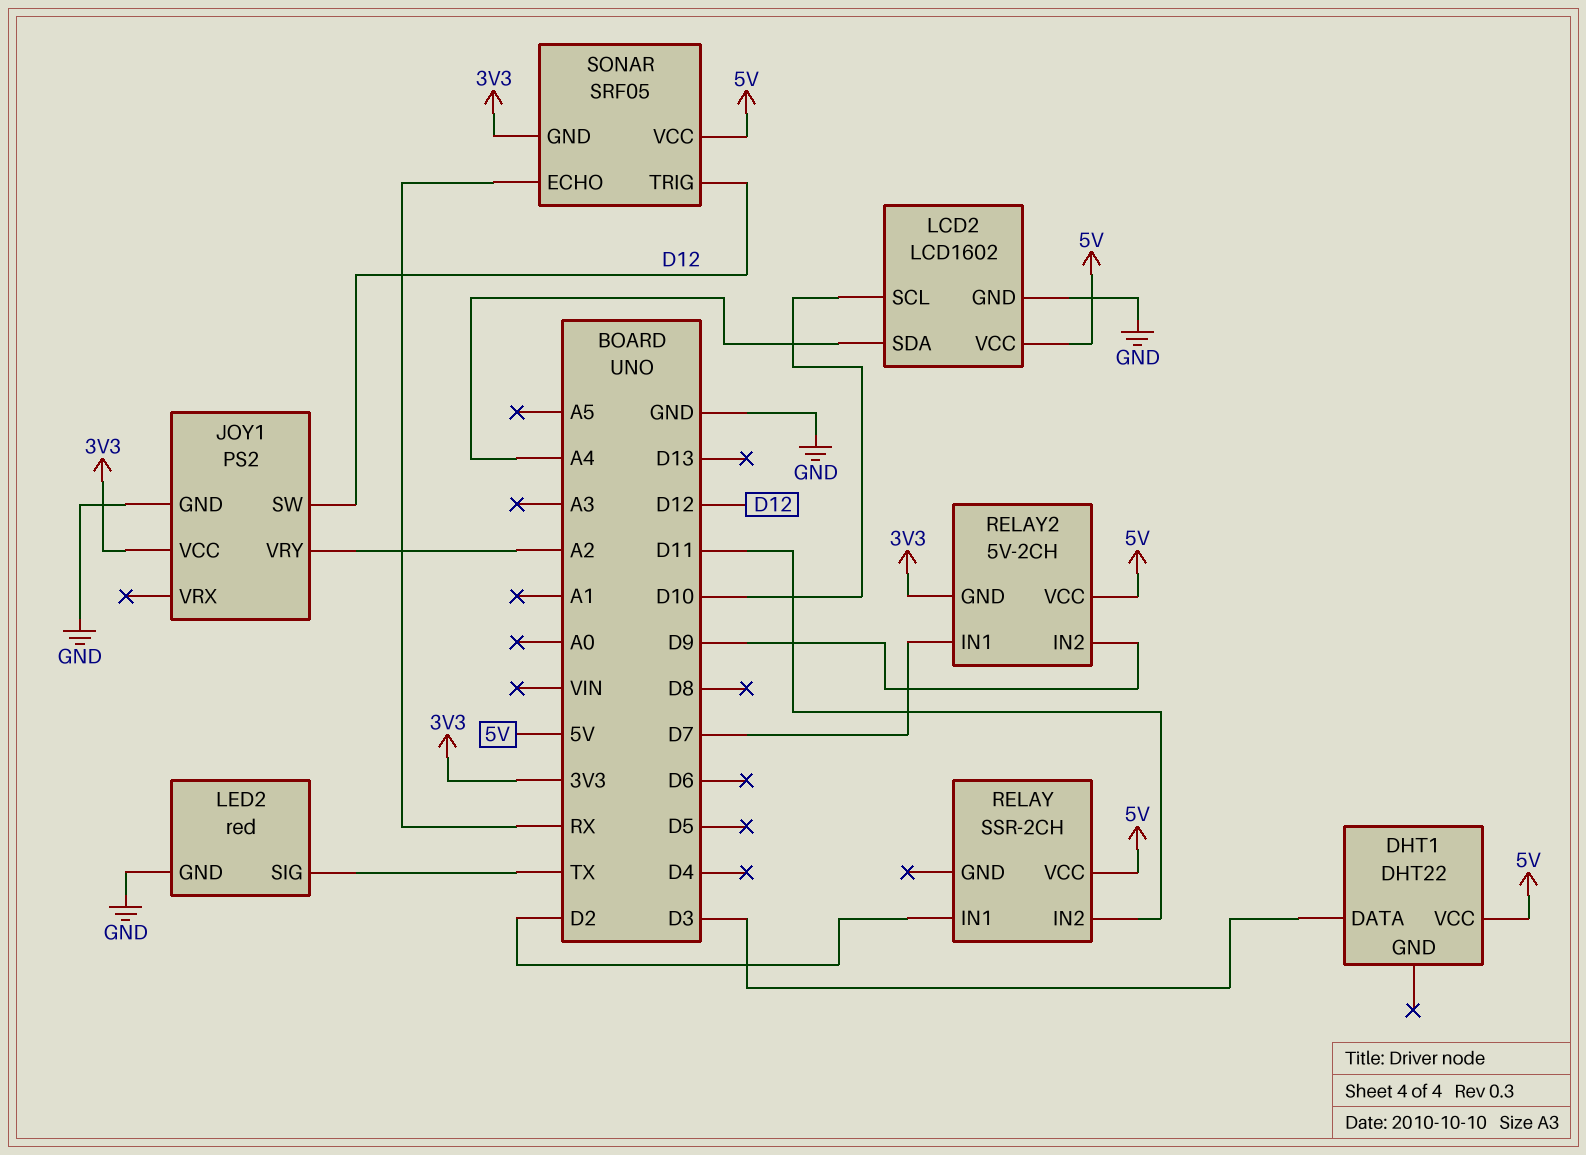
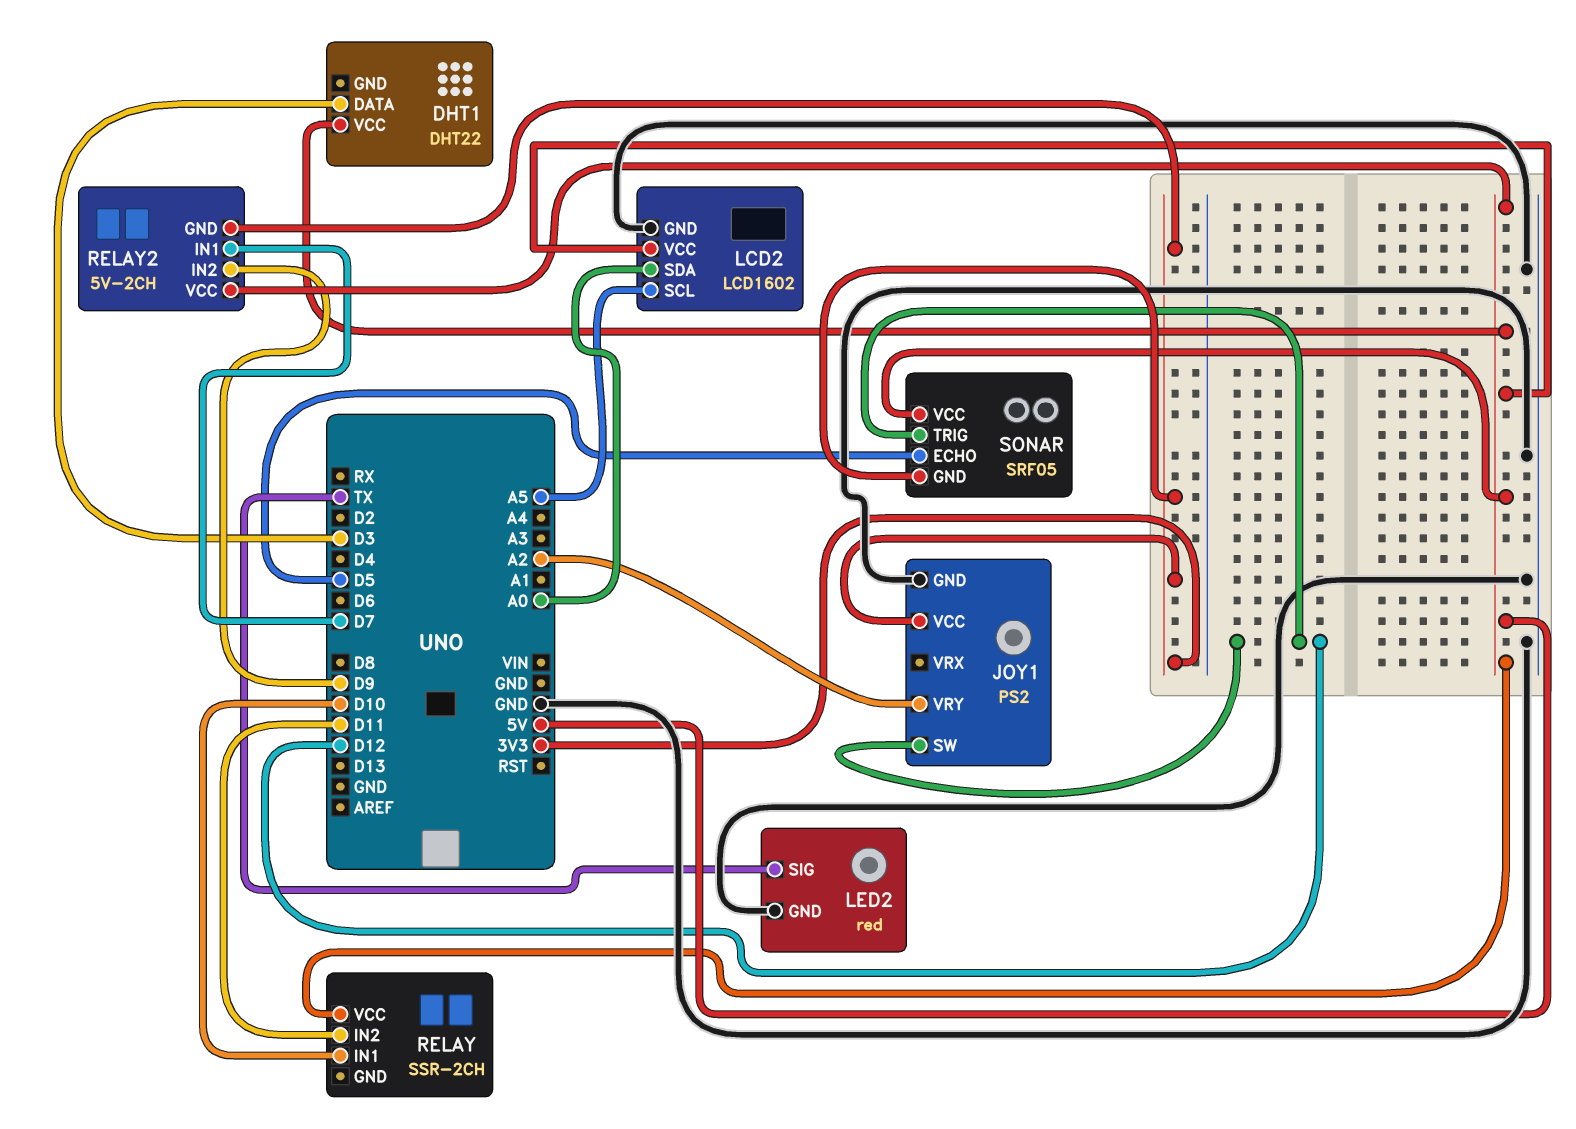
LCD2 pin SCL: D10 -> A5
LCD2 pin SDA: A4 -> A0
RELAY pin IN1: D2 -> D10
SONAR pin ECHO: RX -> D5

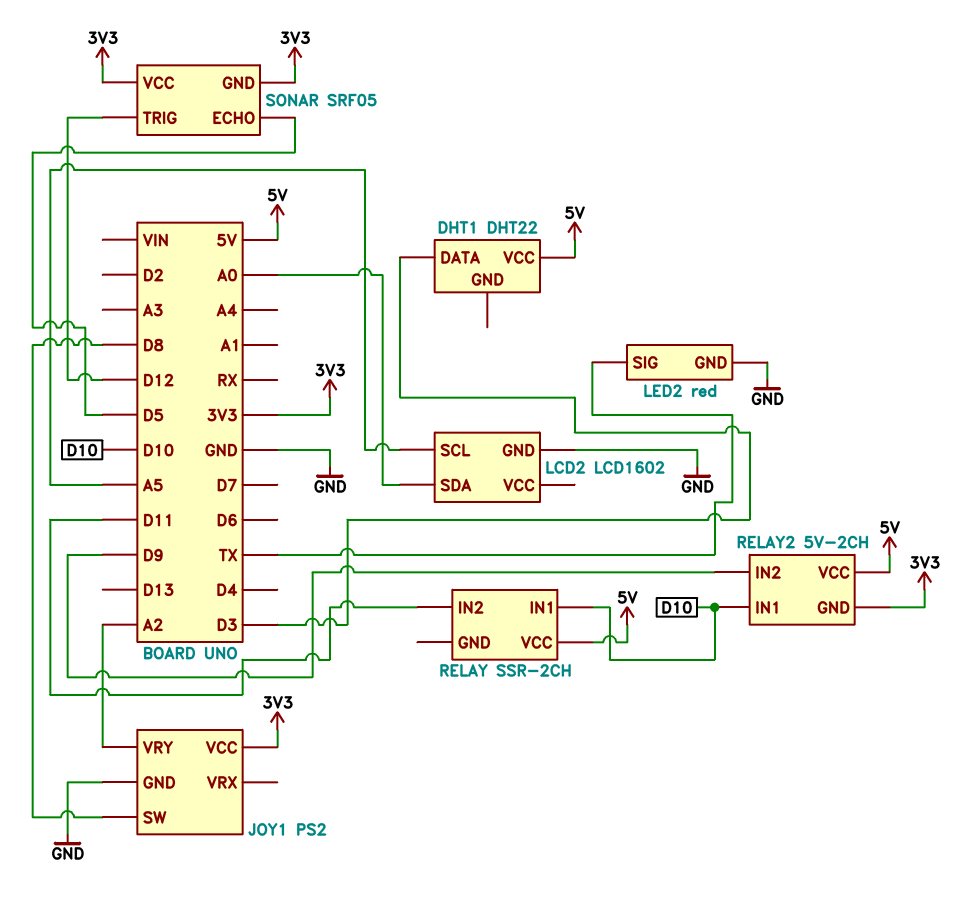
JOY1 pin SW: D12 -> D8
LCD2 pin VCC: 5V -> none
RELAY2 pin IN1: D7 -> D10
SONAR pin VCC: 5V -> 3V3

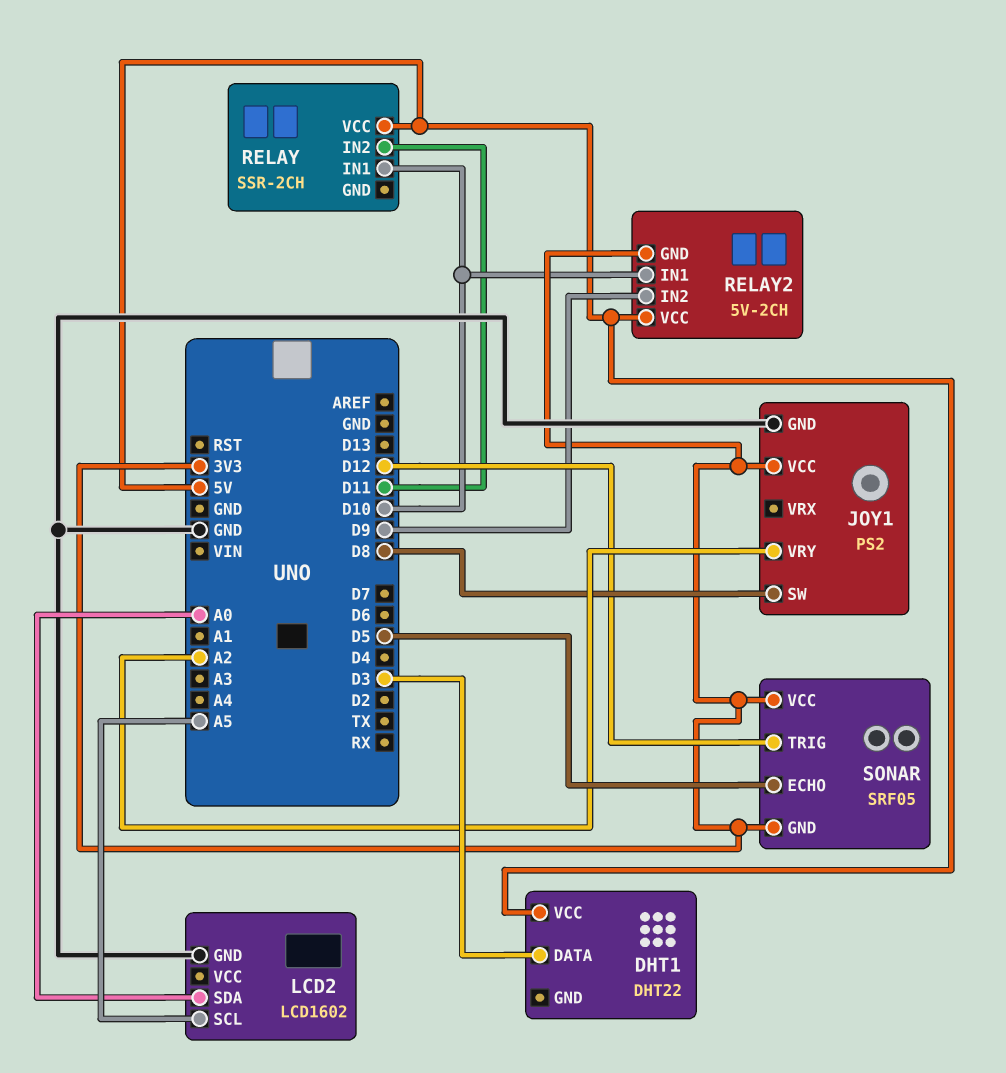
LED2: red -> none
LED2 pin GND: GND -> none
LED2 pin SIG: TX -> none

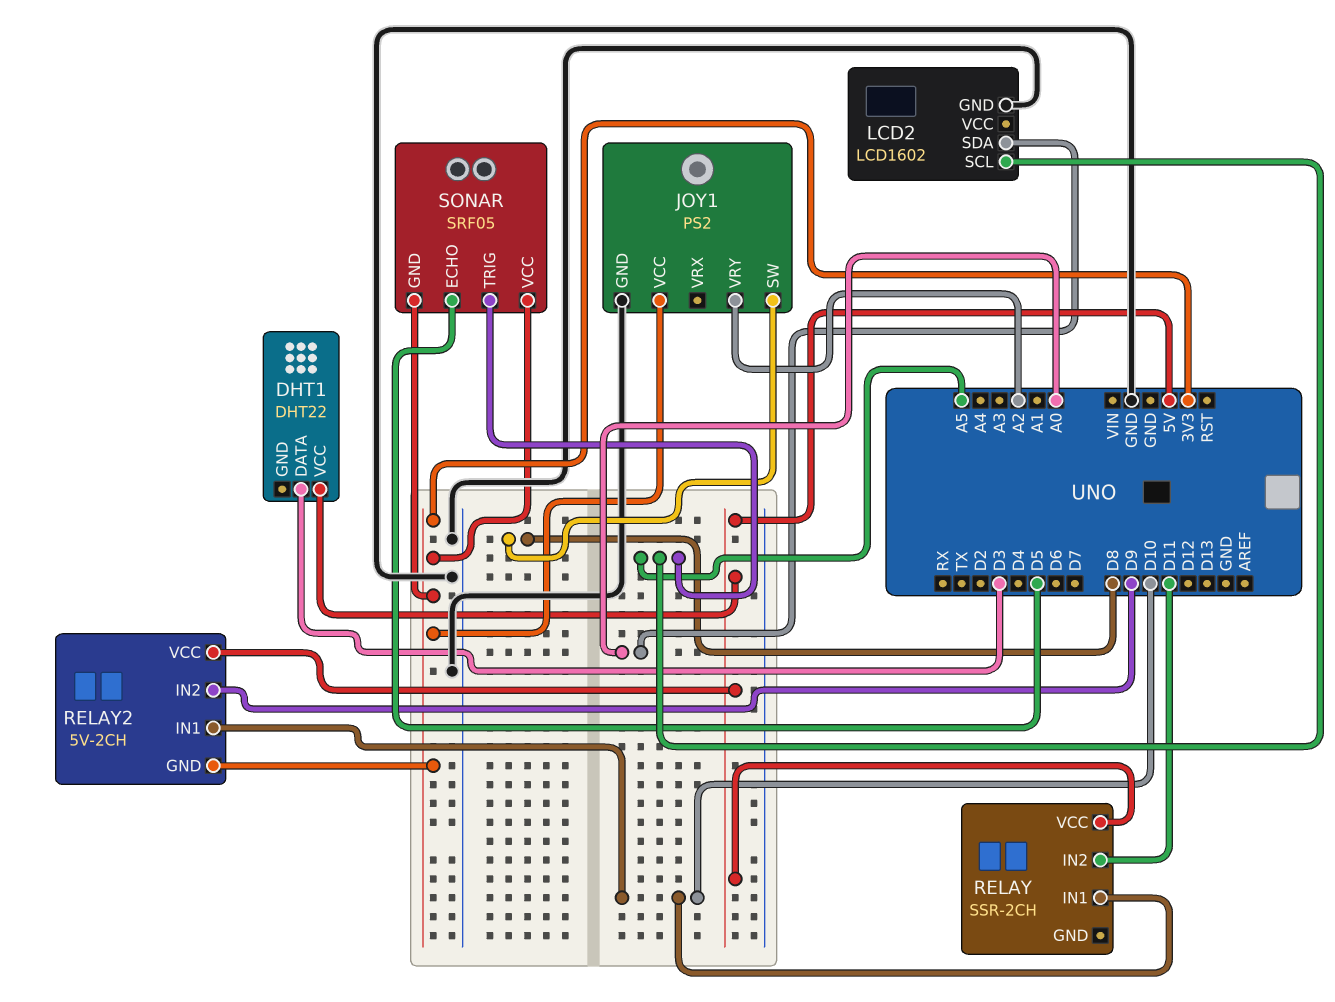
SONAR pin TRIG: D12 -> A5

